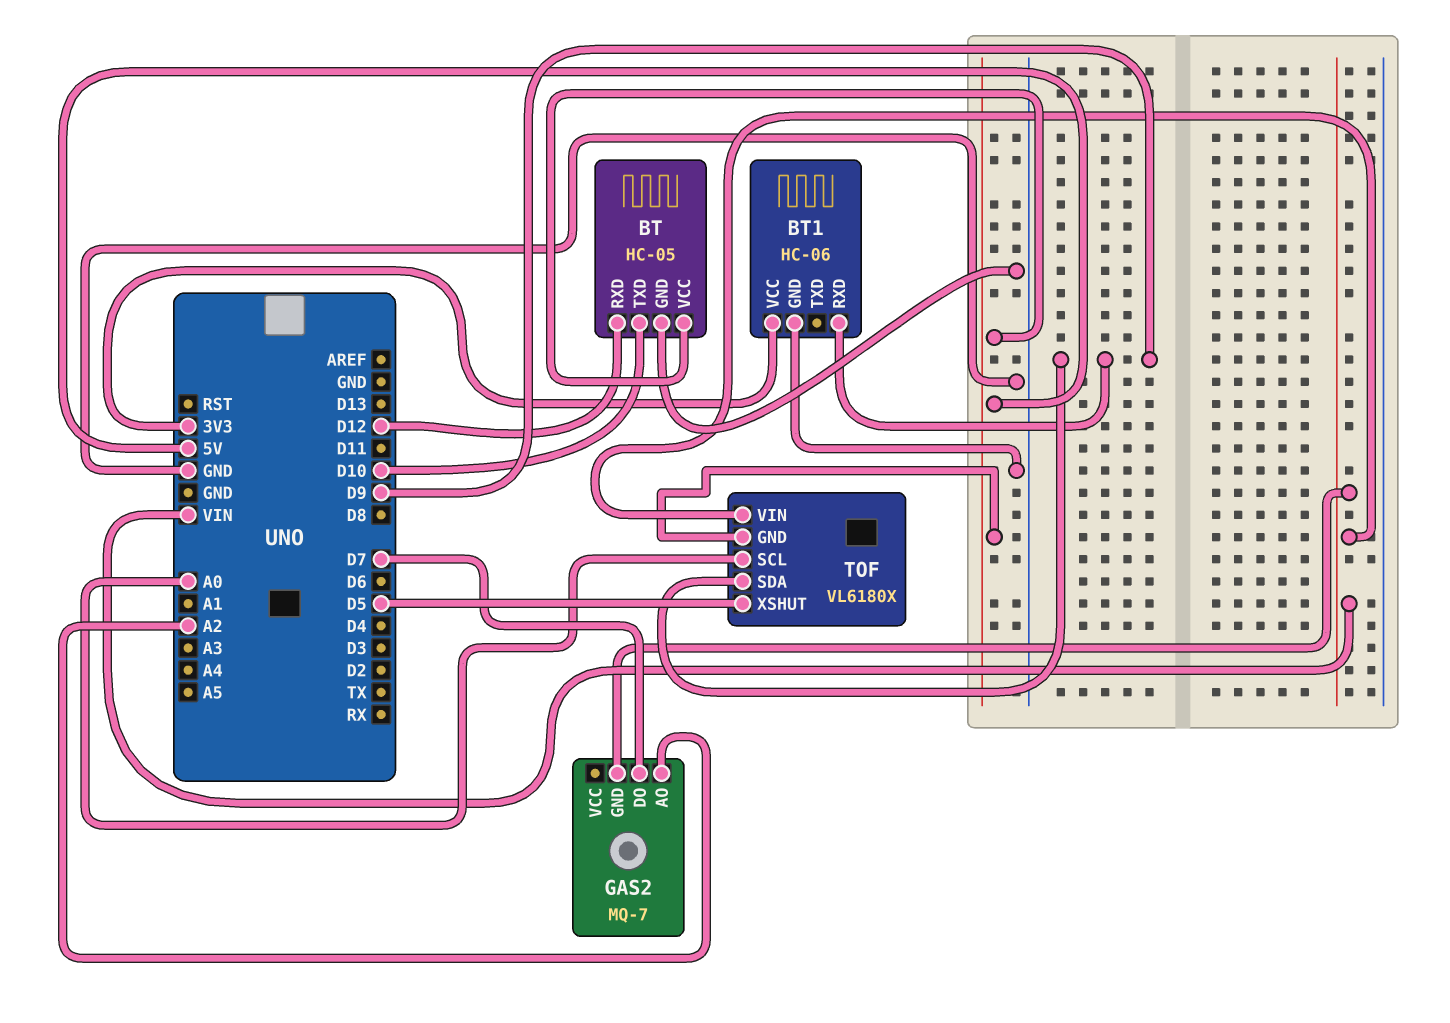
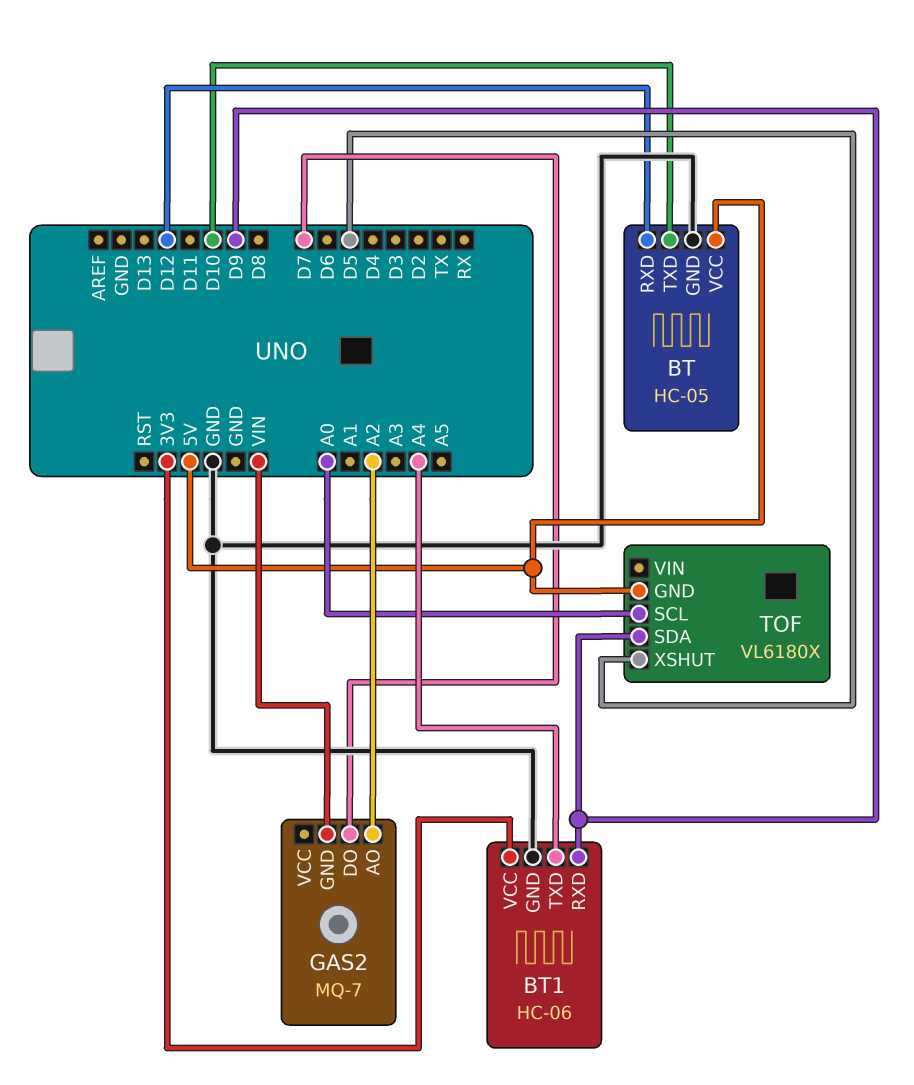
BT1 pin TXD: none -> A4
TOF pin VIN: VIN -> none

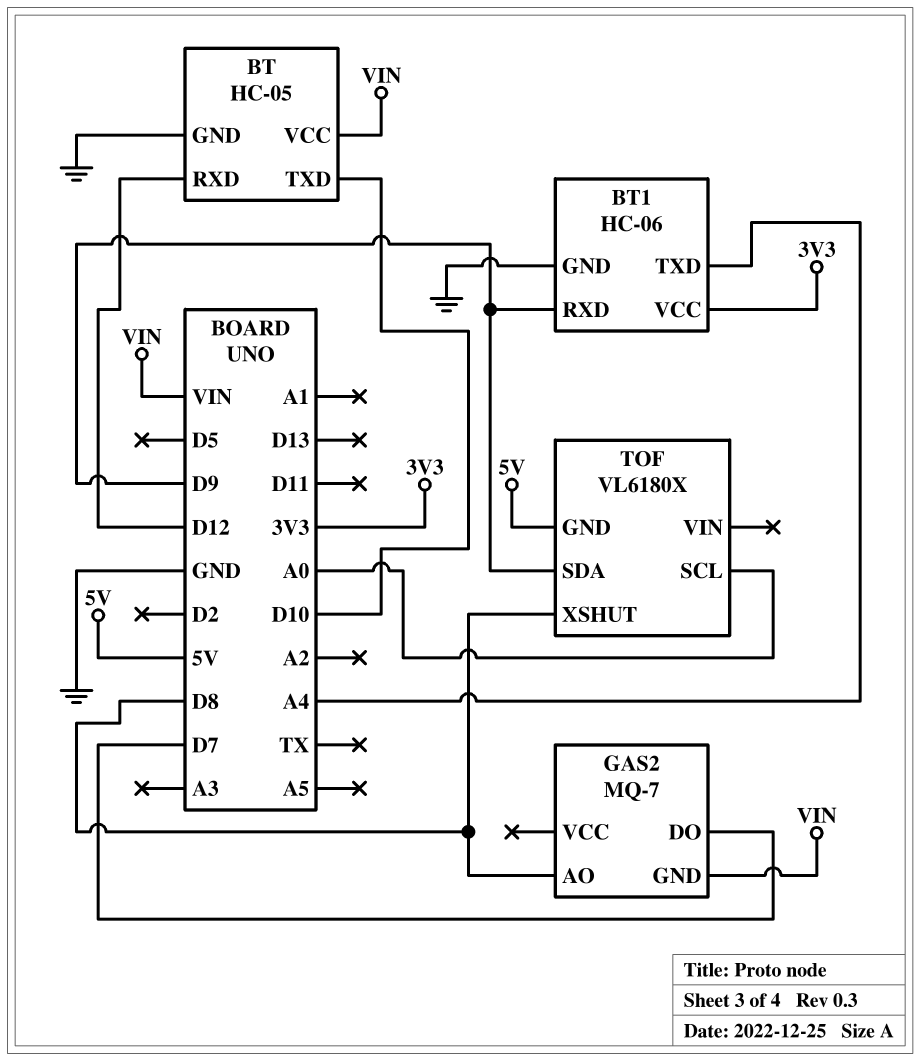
BT pin VCC: 5V -> VIN
GAS2 pin AO: A2 -> D8
TOF pin XSHUT: D5 -> D8

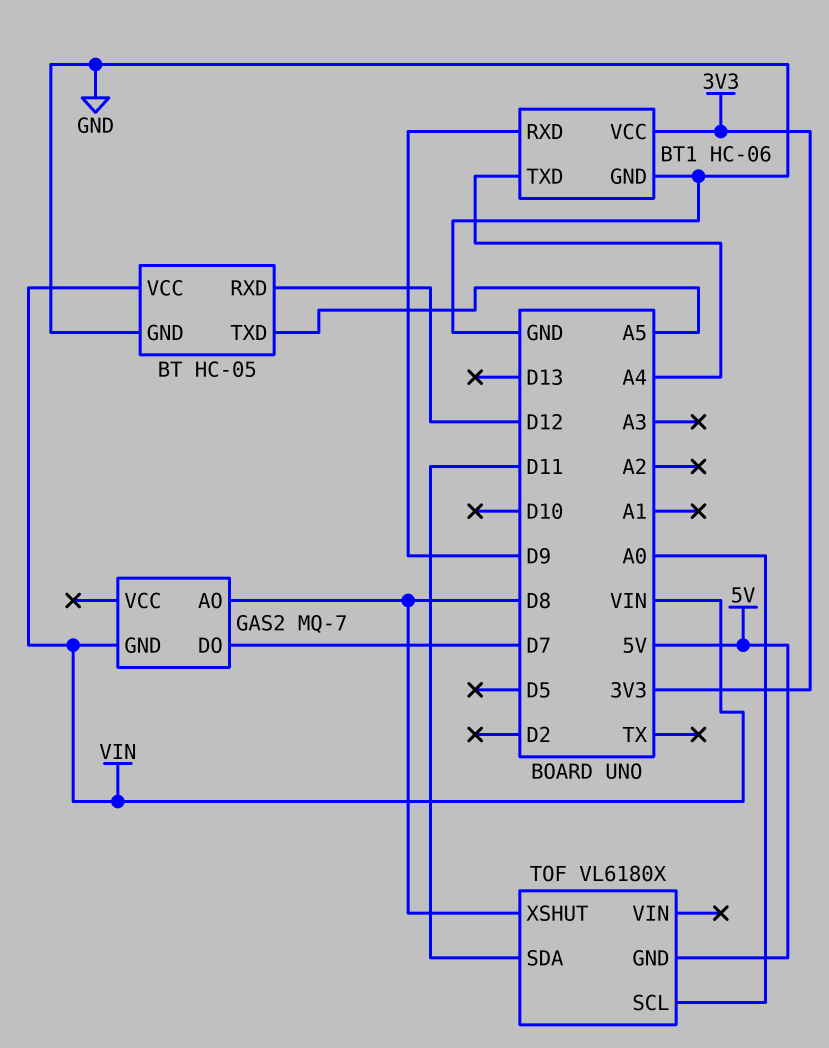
BT pin TXD: D10 -> A5
TOF pin SDA: D9 -> D11

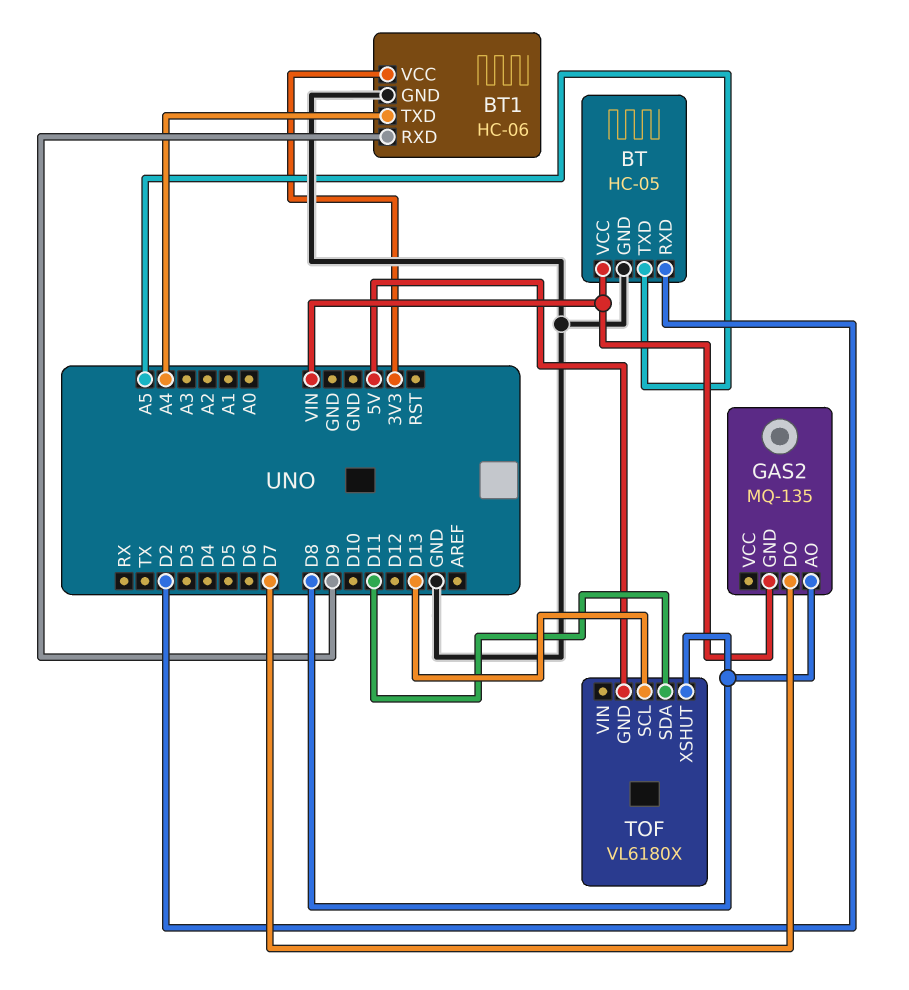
BT pin RXD: D12 -> D2
GAS2: MQ-7 -> MQ-135
TOF pin SCL: A0 -> D13

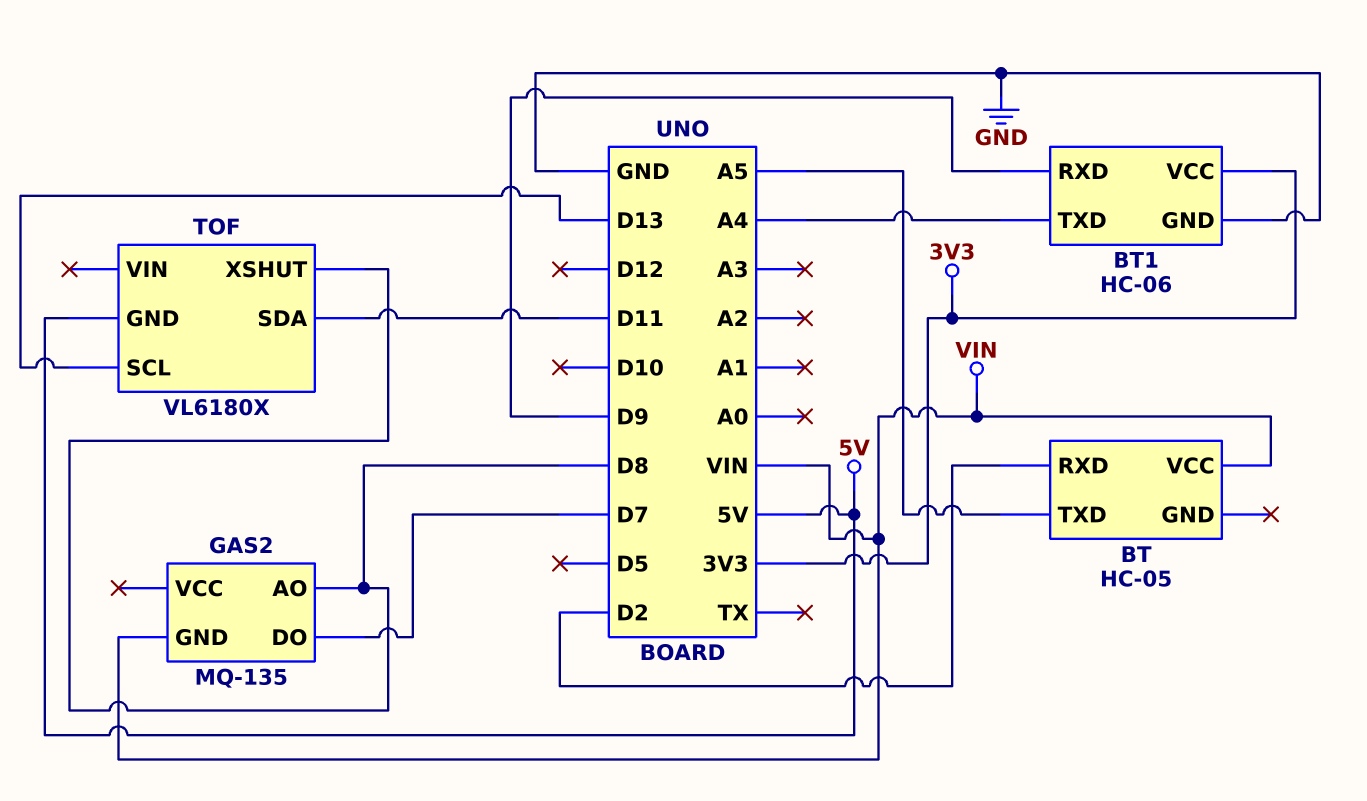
BT pin GND: GND -> none

